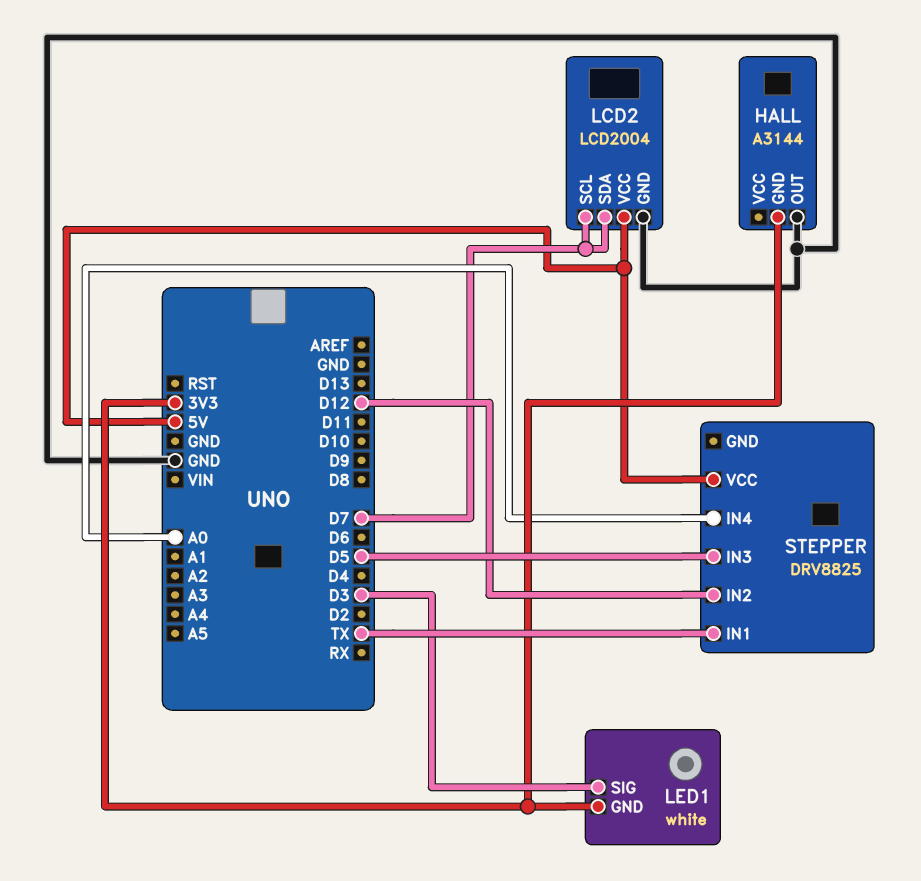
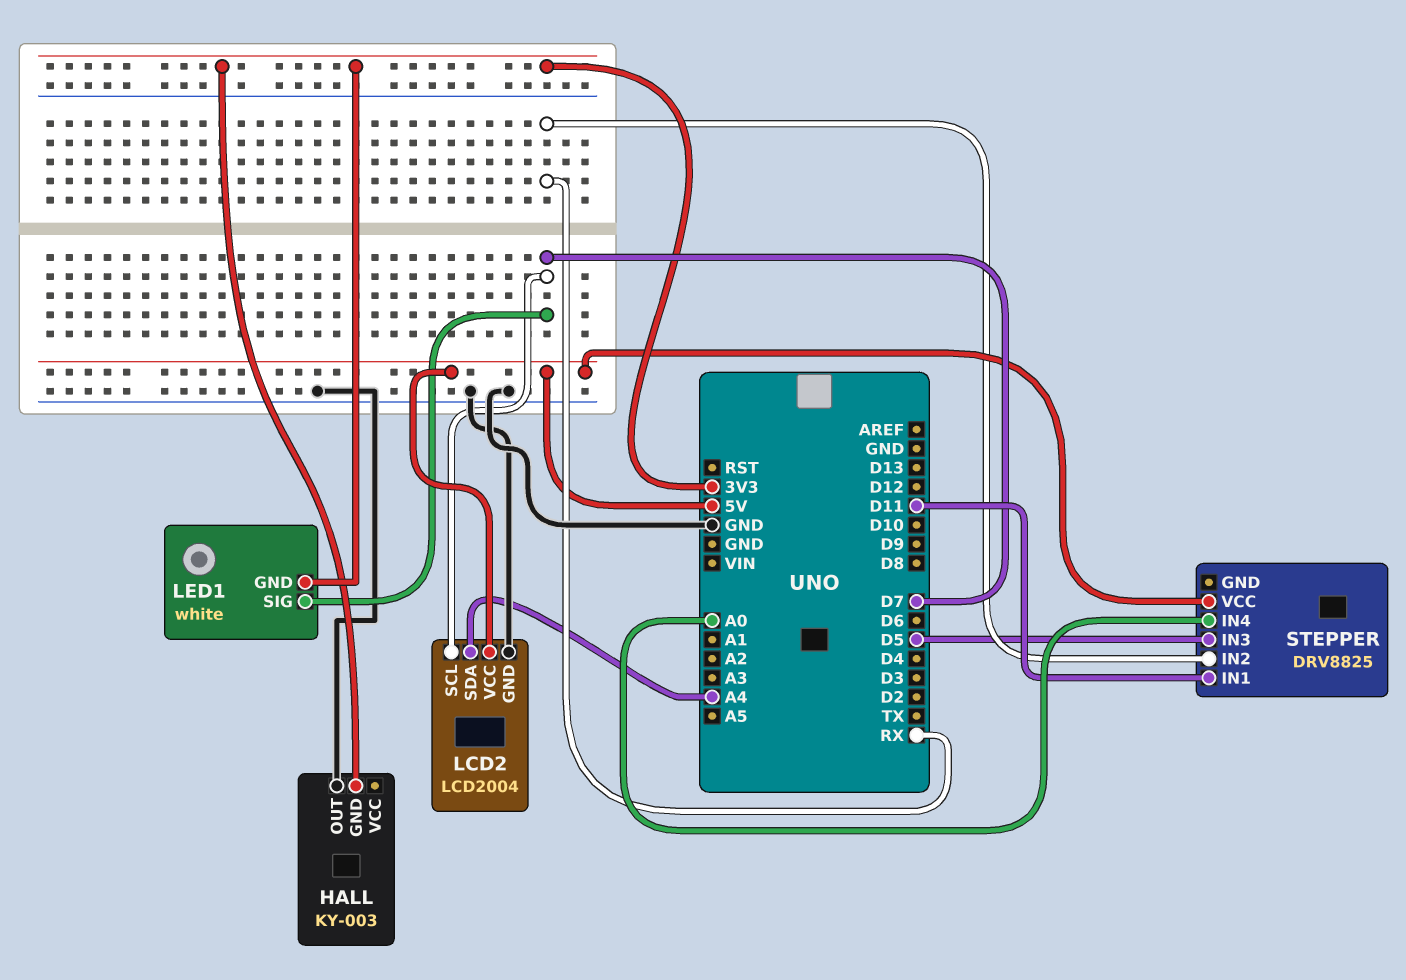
HALL: A3144 -> KY-003
LCD2 pin SDA: D7 -> A4
LED1 pin SIG: D3 -> D7
STEPPER pin IN1: TX -> D11
STEPPER pin IN2: D12 -> RX

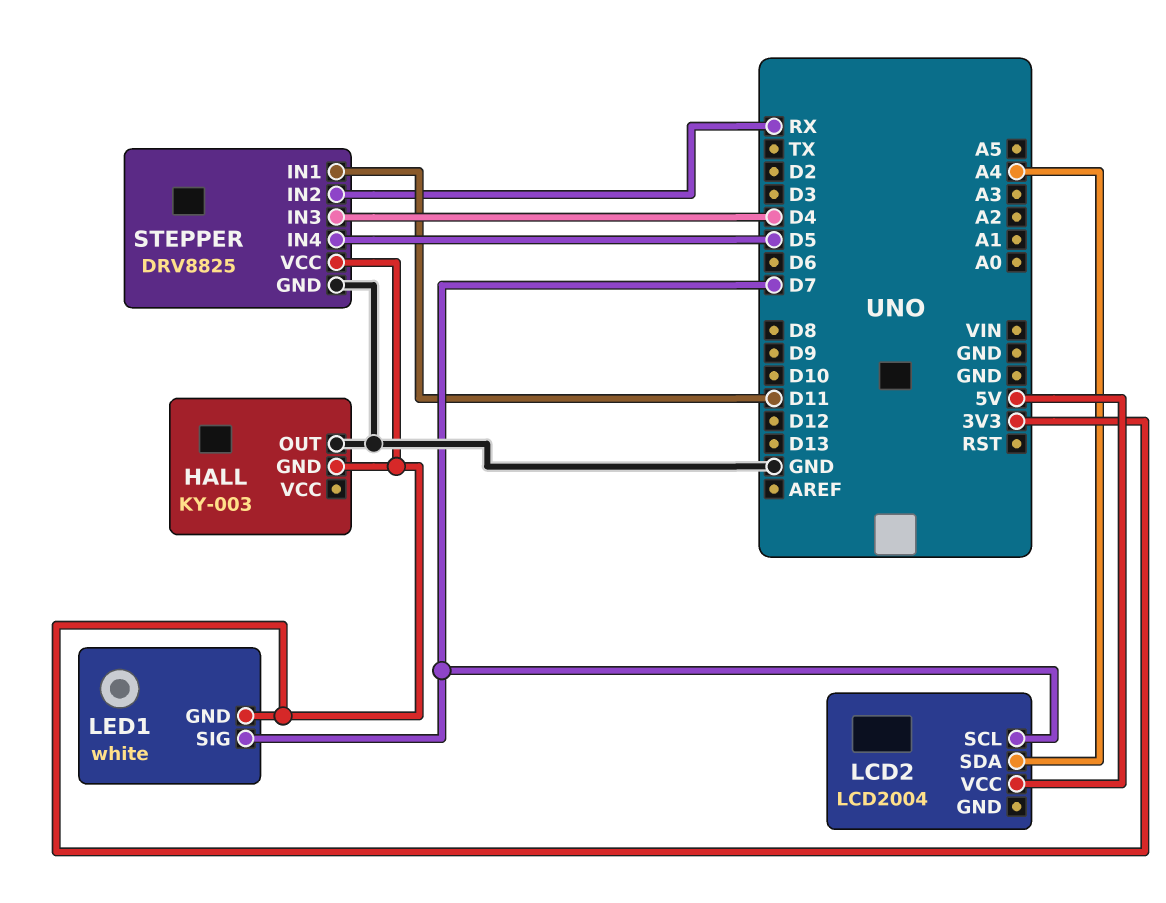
LCD2 pin GND: GND -> none
STEPPER pin GND: none -> GND
STEPPER pin IN3: D5 -> D4
STEPPER pin IN4: A0 -> D5
STEPPER pin VCC: 5V -> 3V3

